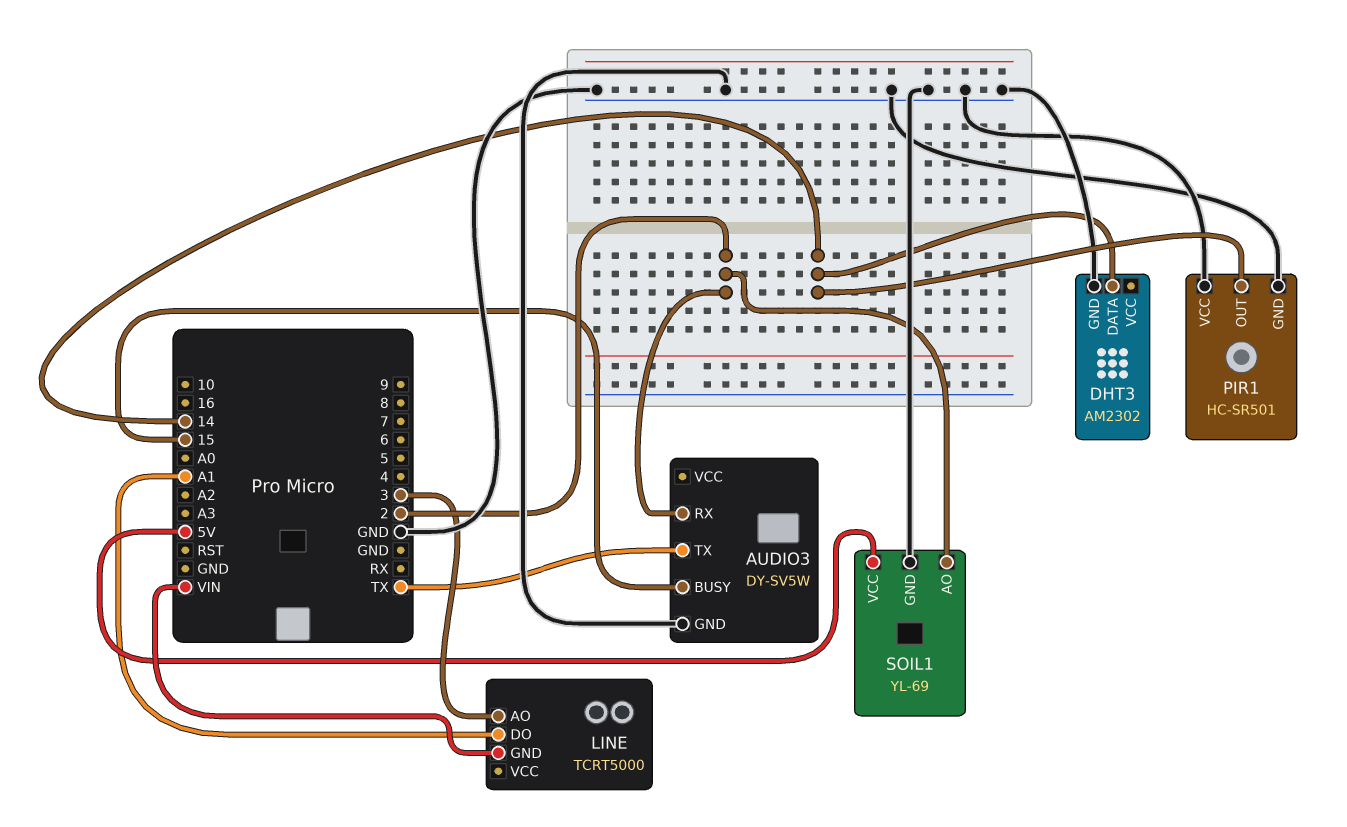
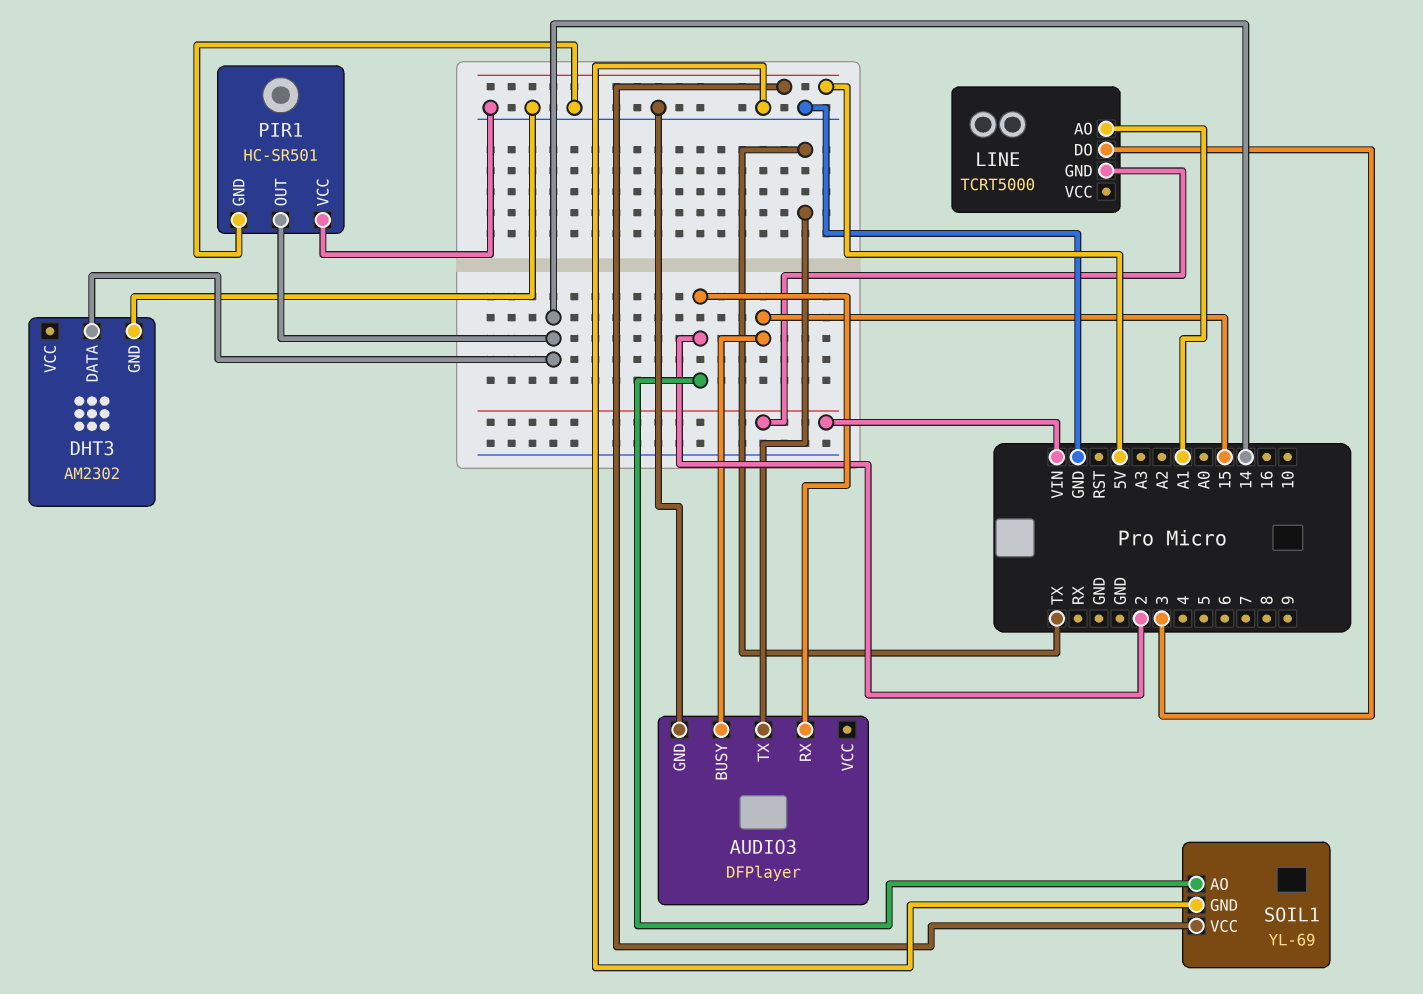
AUDIO3: DY-SV5W -> DFPlayer
LINE pin AO: 3 -> A1
LINE pin DO: A1 -> 3

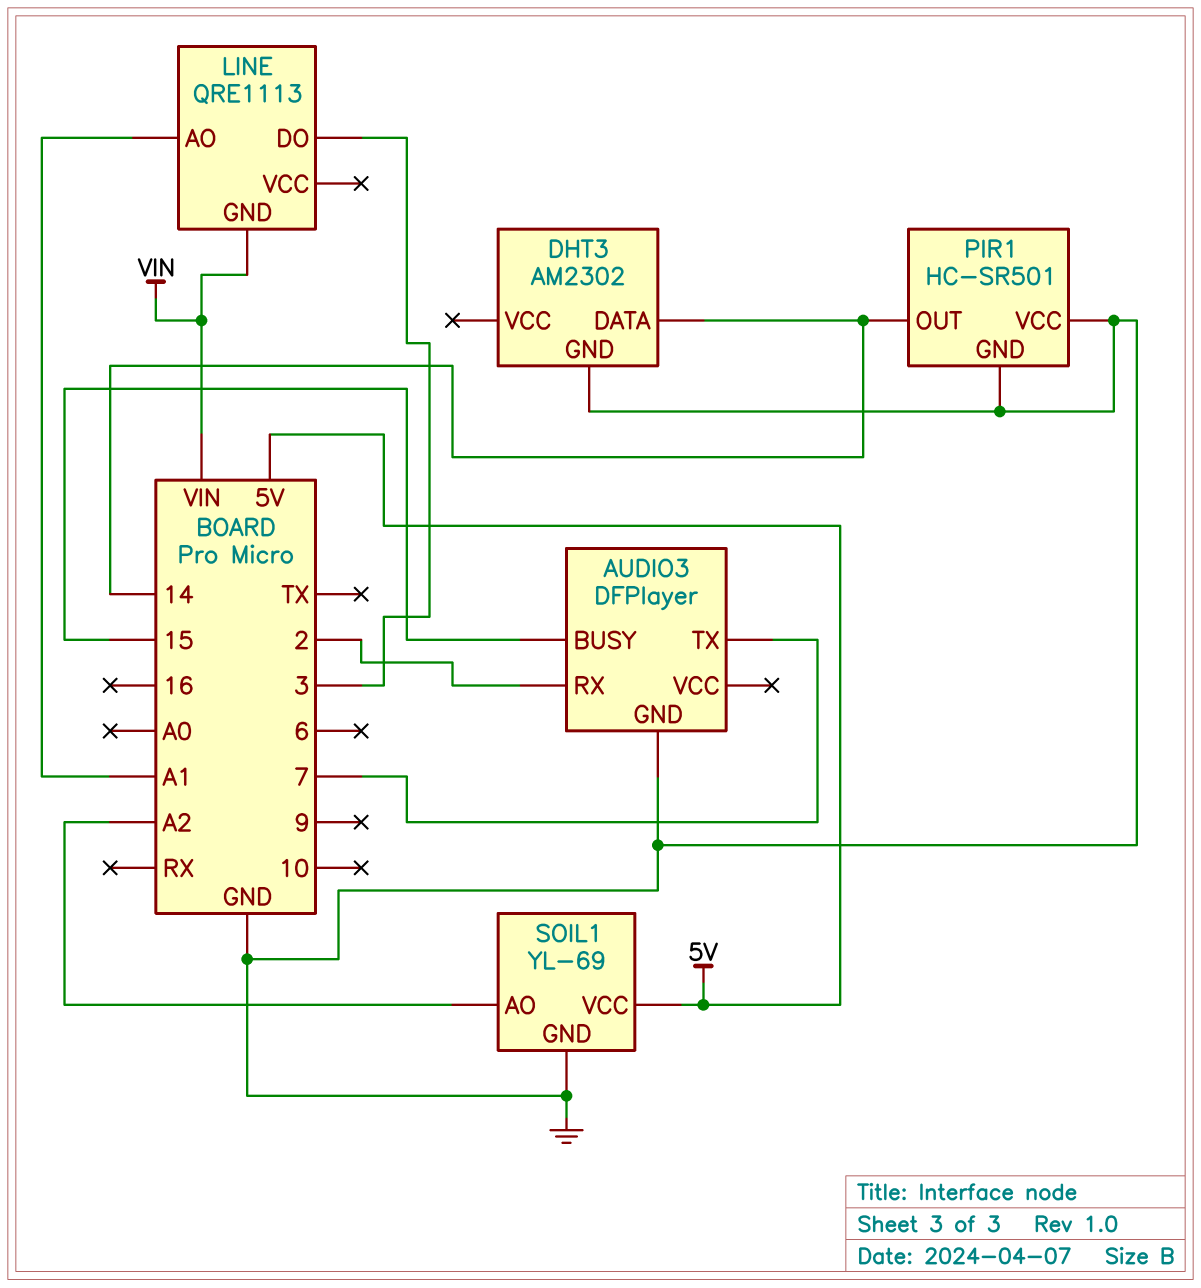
AUDIO3 pin TX: TX -> 7
LINE: TCRT5000 -> QRE1113
SOIL1 pin AO: 2 -> A2

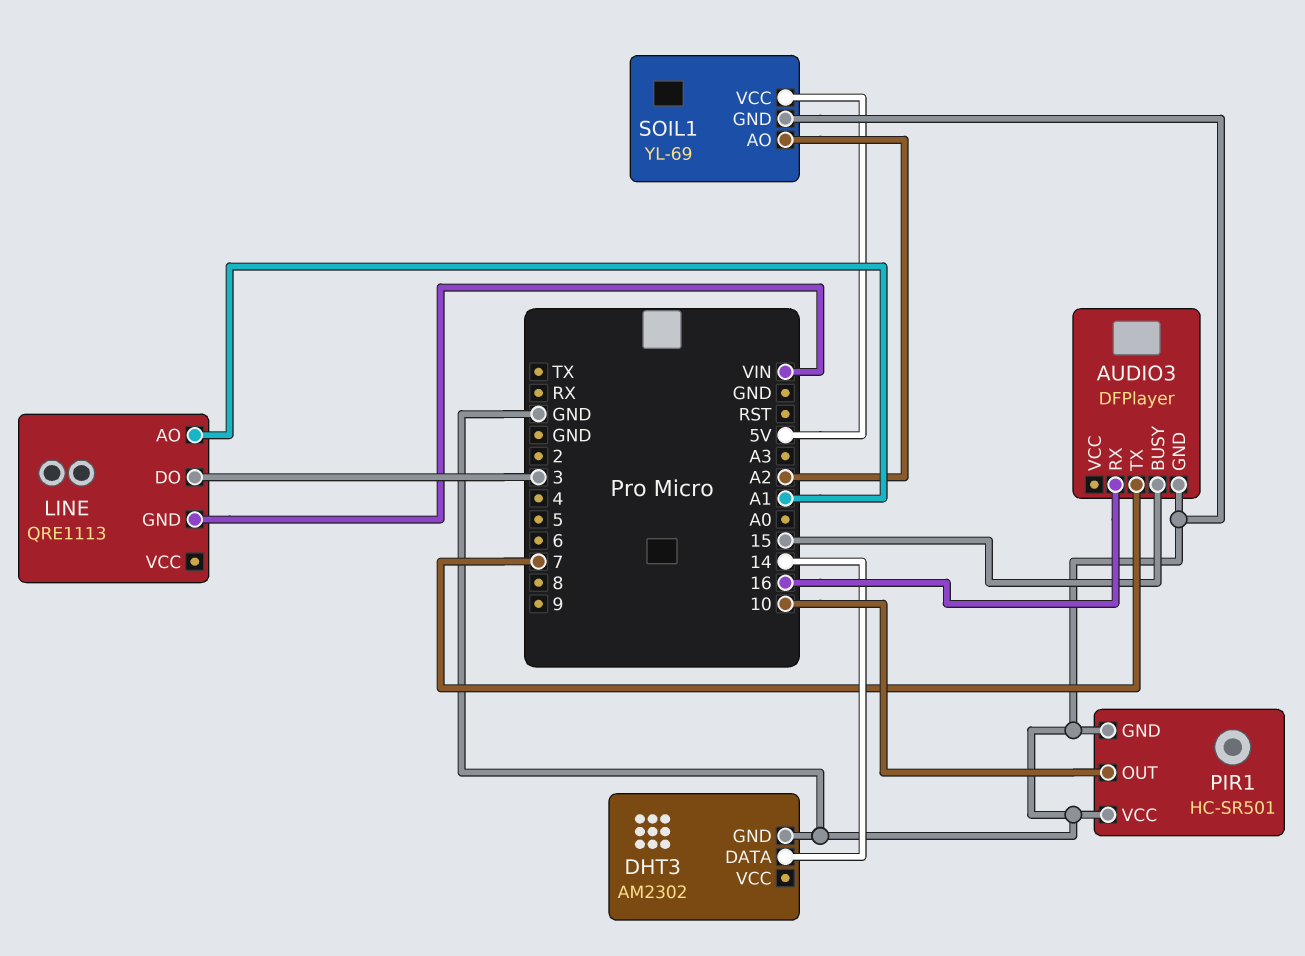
AUDIO3 pin RX: 2 -> 16
PIR1 pin OUT: 14 -> 10

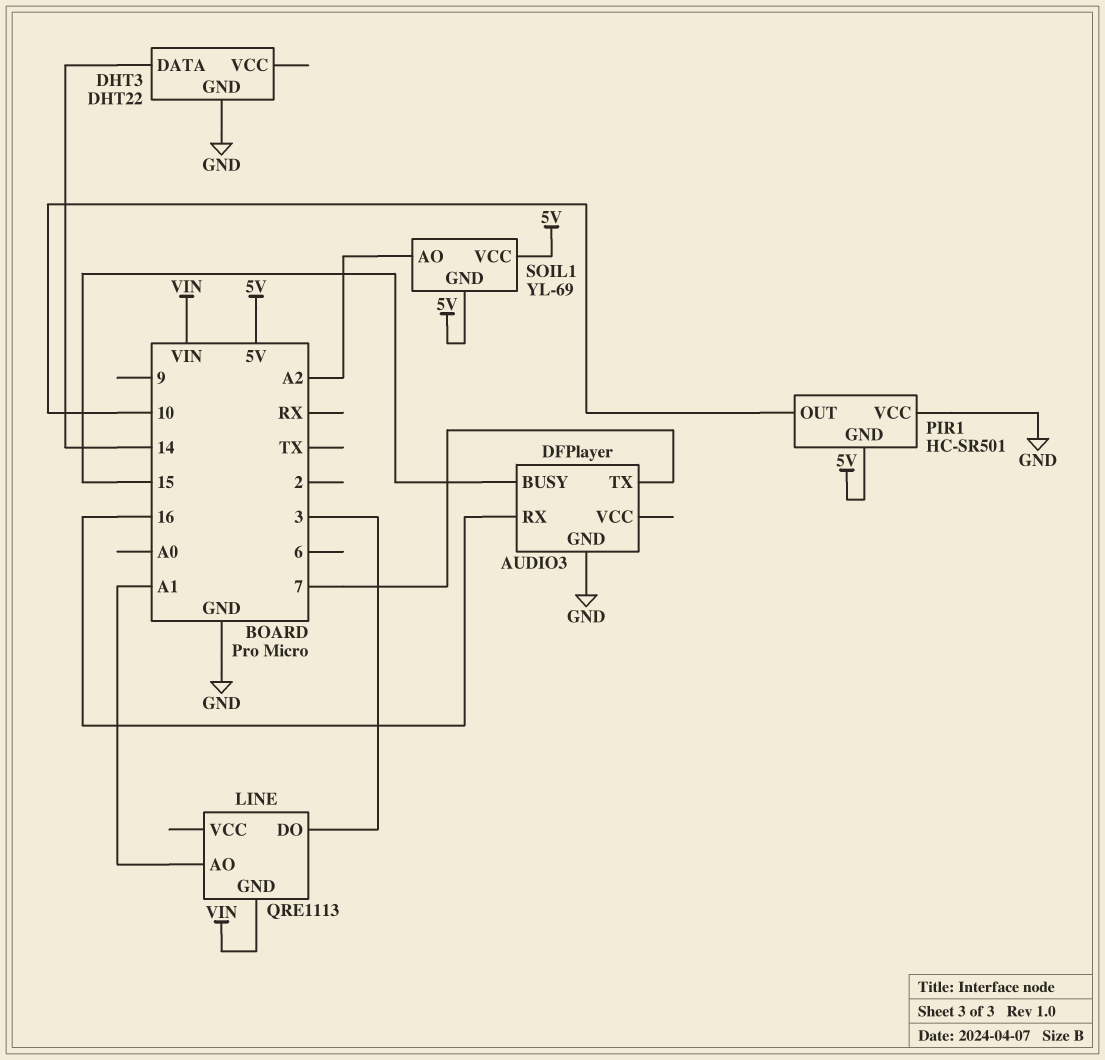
DHT3: AM2302 -> DHT22
PIR1 pin GND: GND -> 5V
SOIL1 pin GND: GND -> 5V

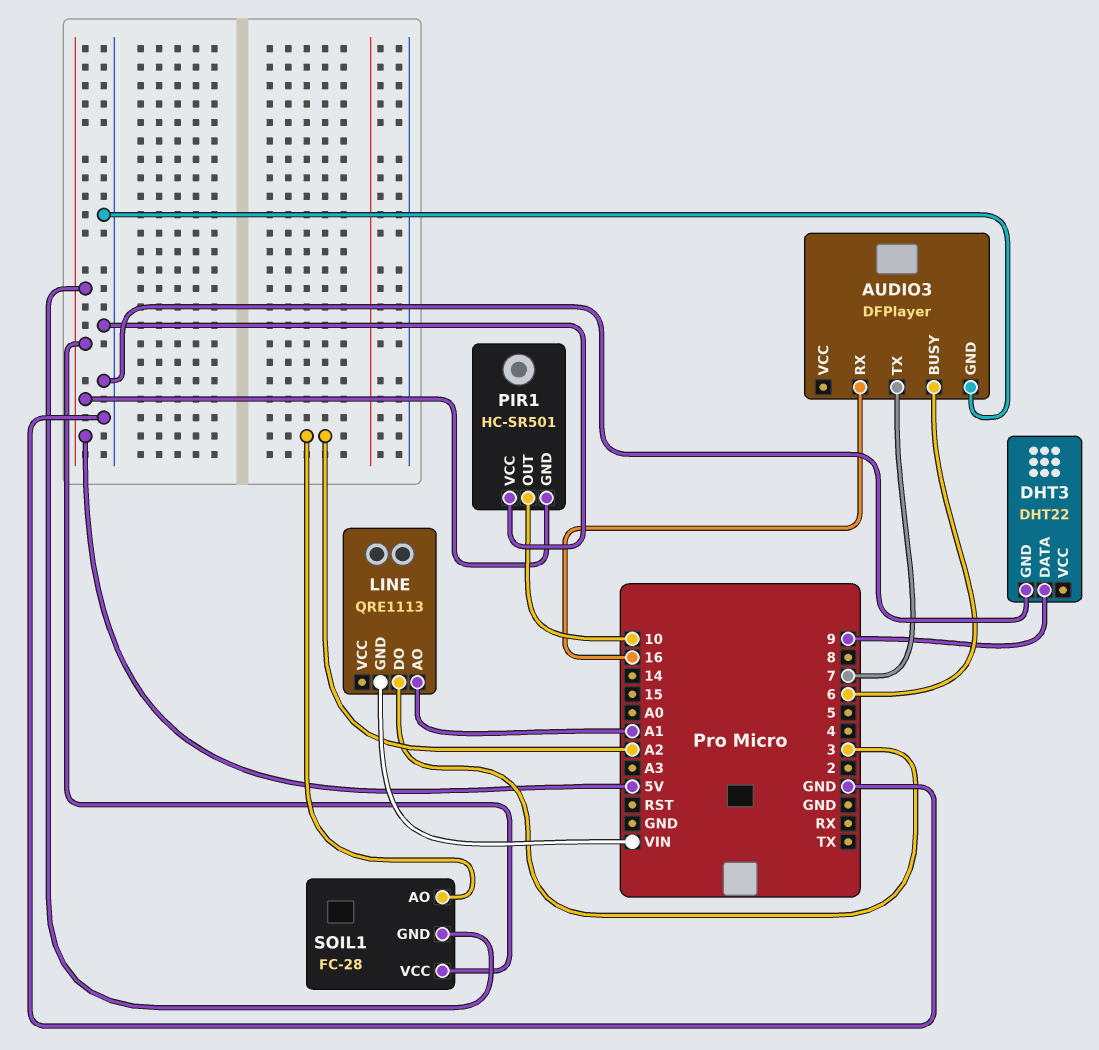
AUDIO3 pin BUSY: 15 -> 6
DHT3 pin DATA: 14 -> 9
SOIL1: YL-69 -> FC-28

